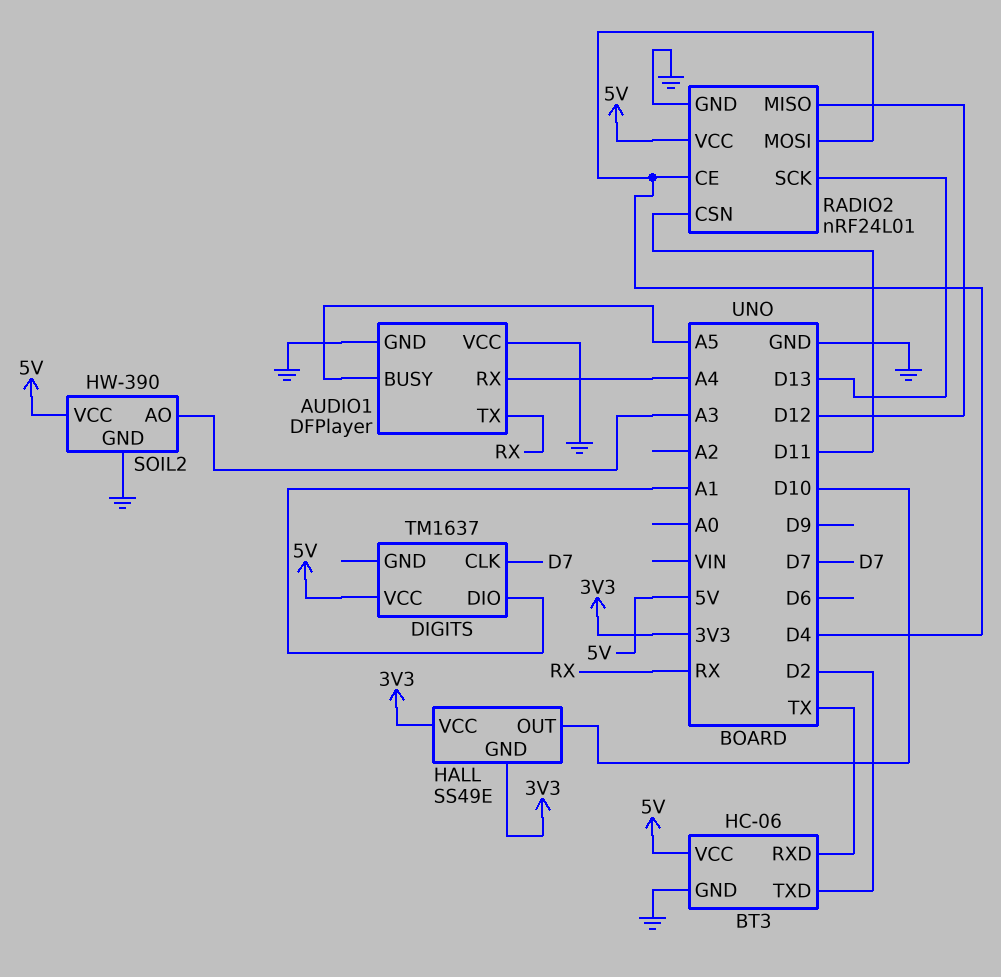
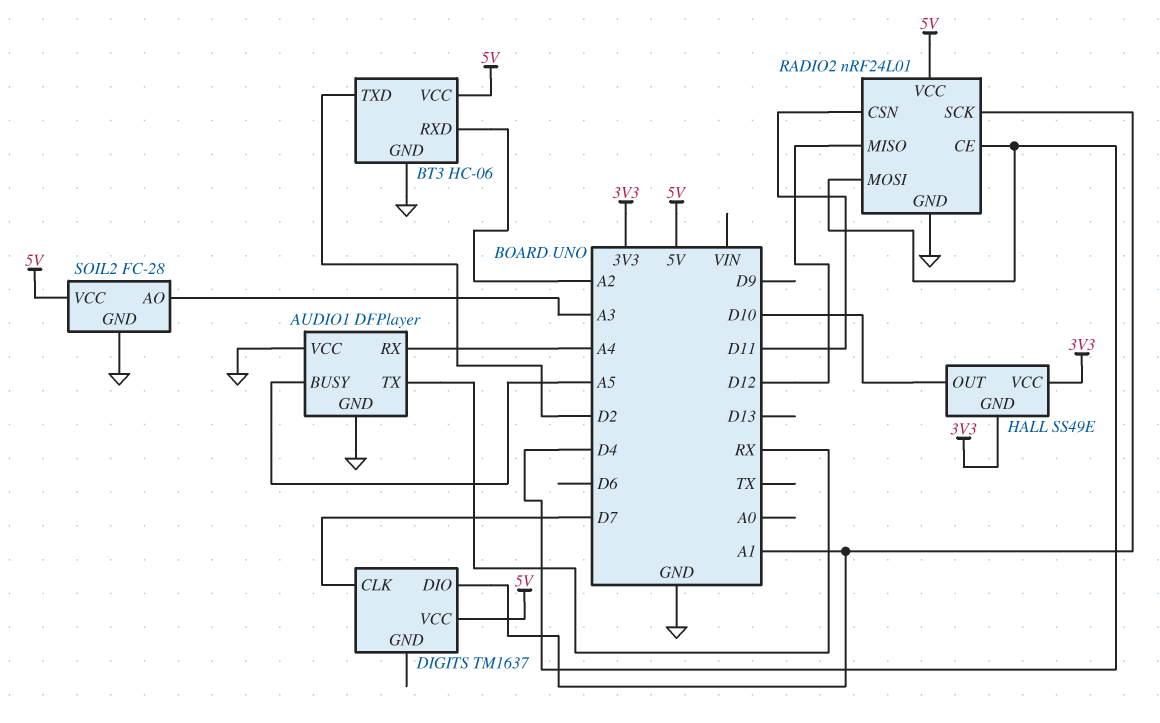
BT3 pin RXD: TX -> A2
RADIO2 pin SCK: D13 -> A1
SOIL2: HW-390 -> FC-28

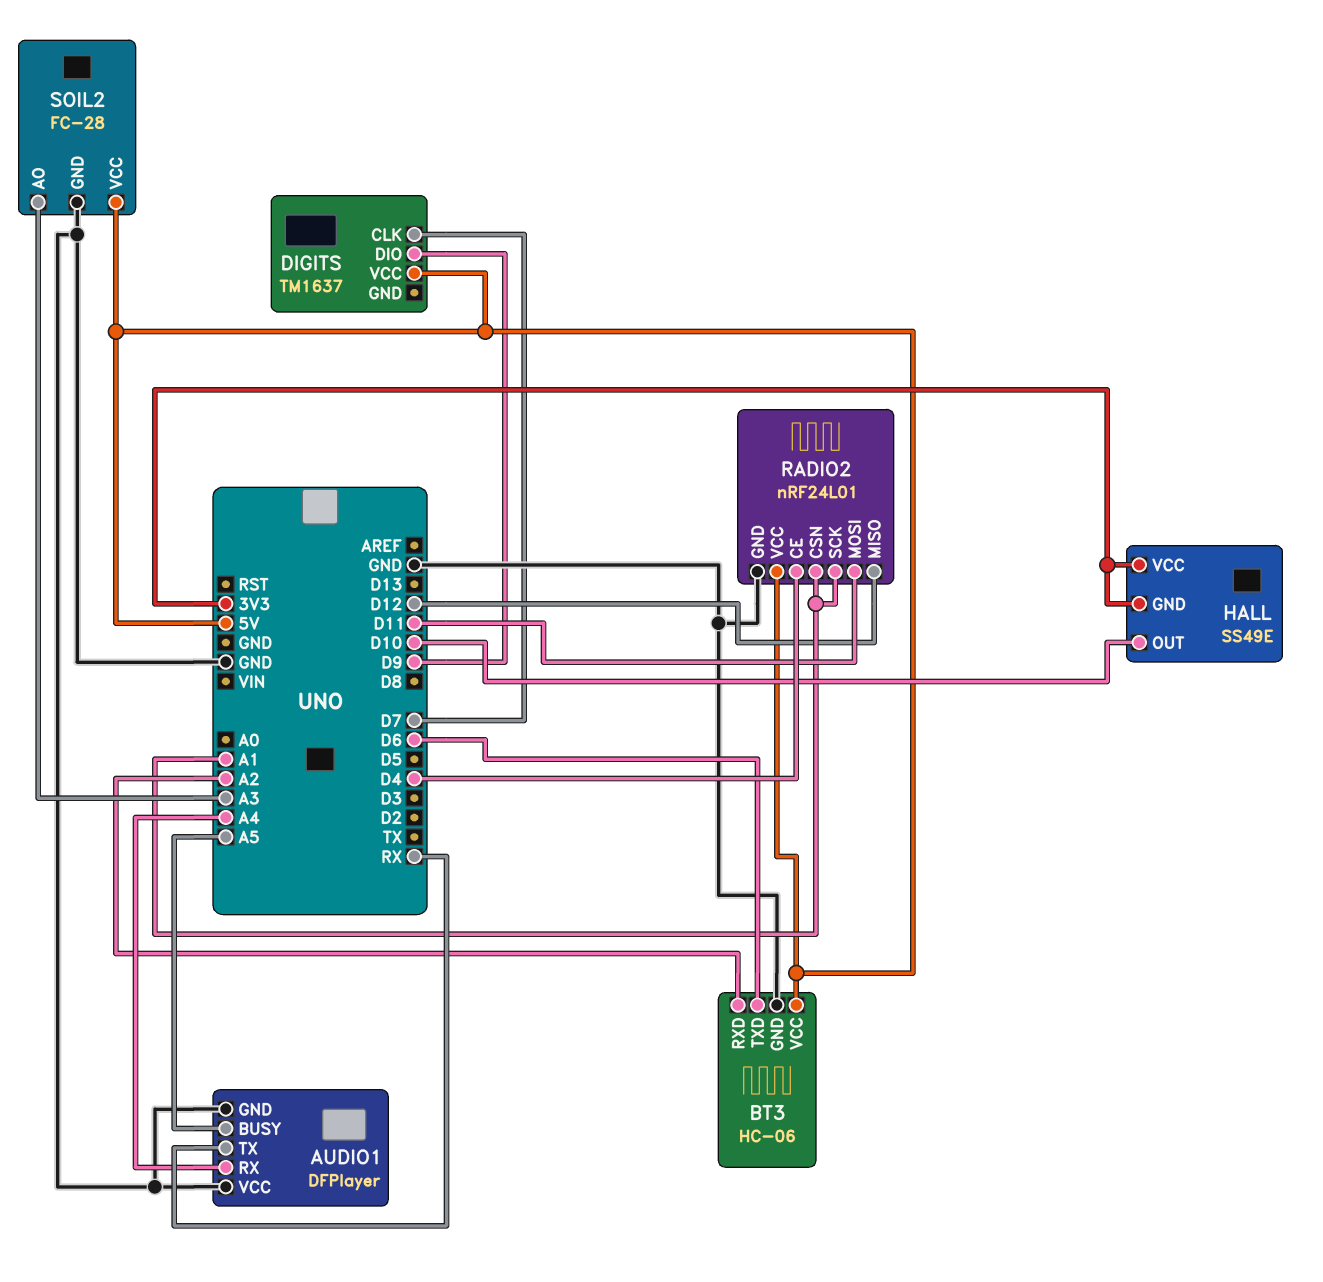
BT3 pin TXD: D2 -> D6
DIGITS pin DIO: A1 -> D9
RADIO2 pin CSN: D11 -> A1
RADIO2 pin MOSI: D4 -> D11

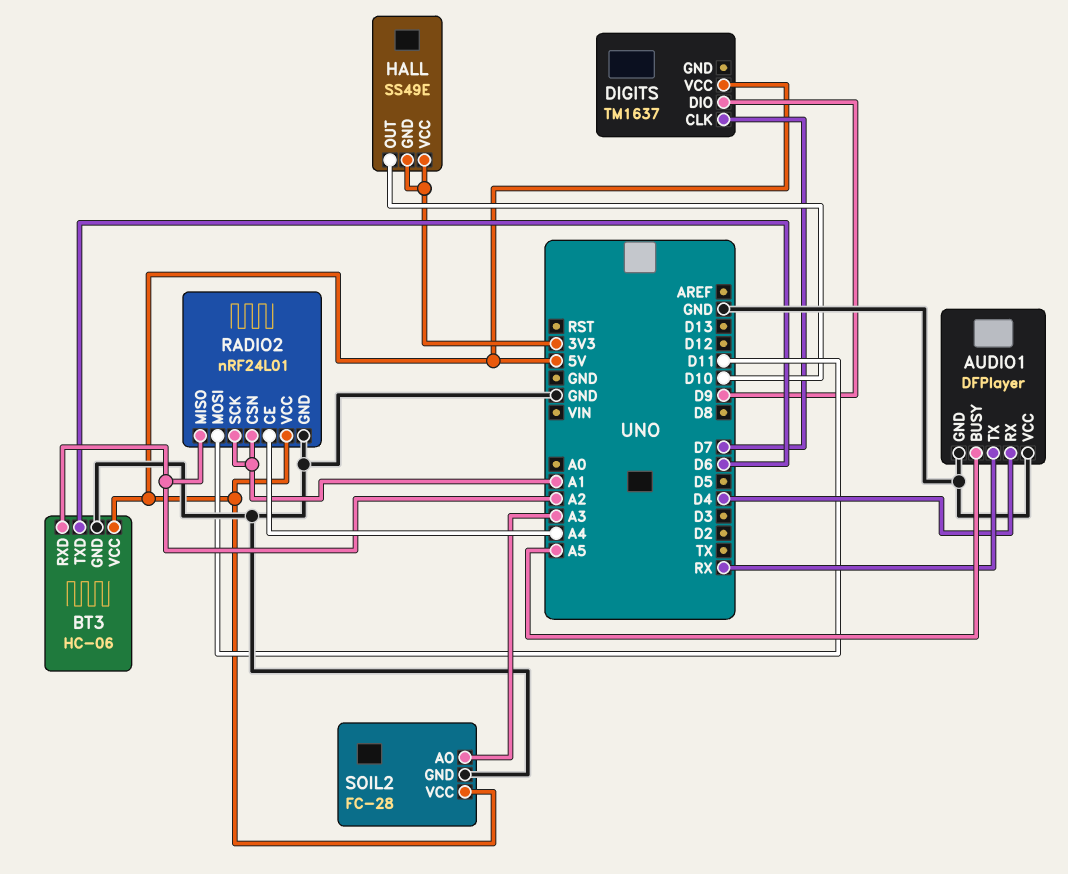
AUDIO1 pin RX: A4 -> D4
RADIO2 pin CE: D4 -> A4
RADIO2 pin MISO: D12 -> A2

